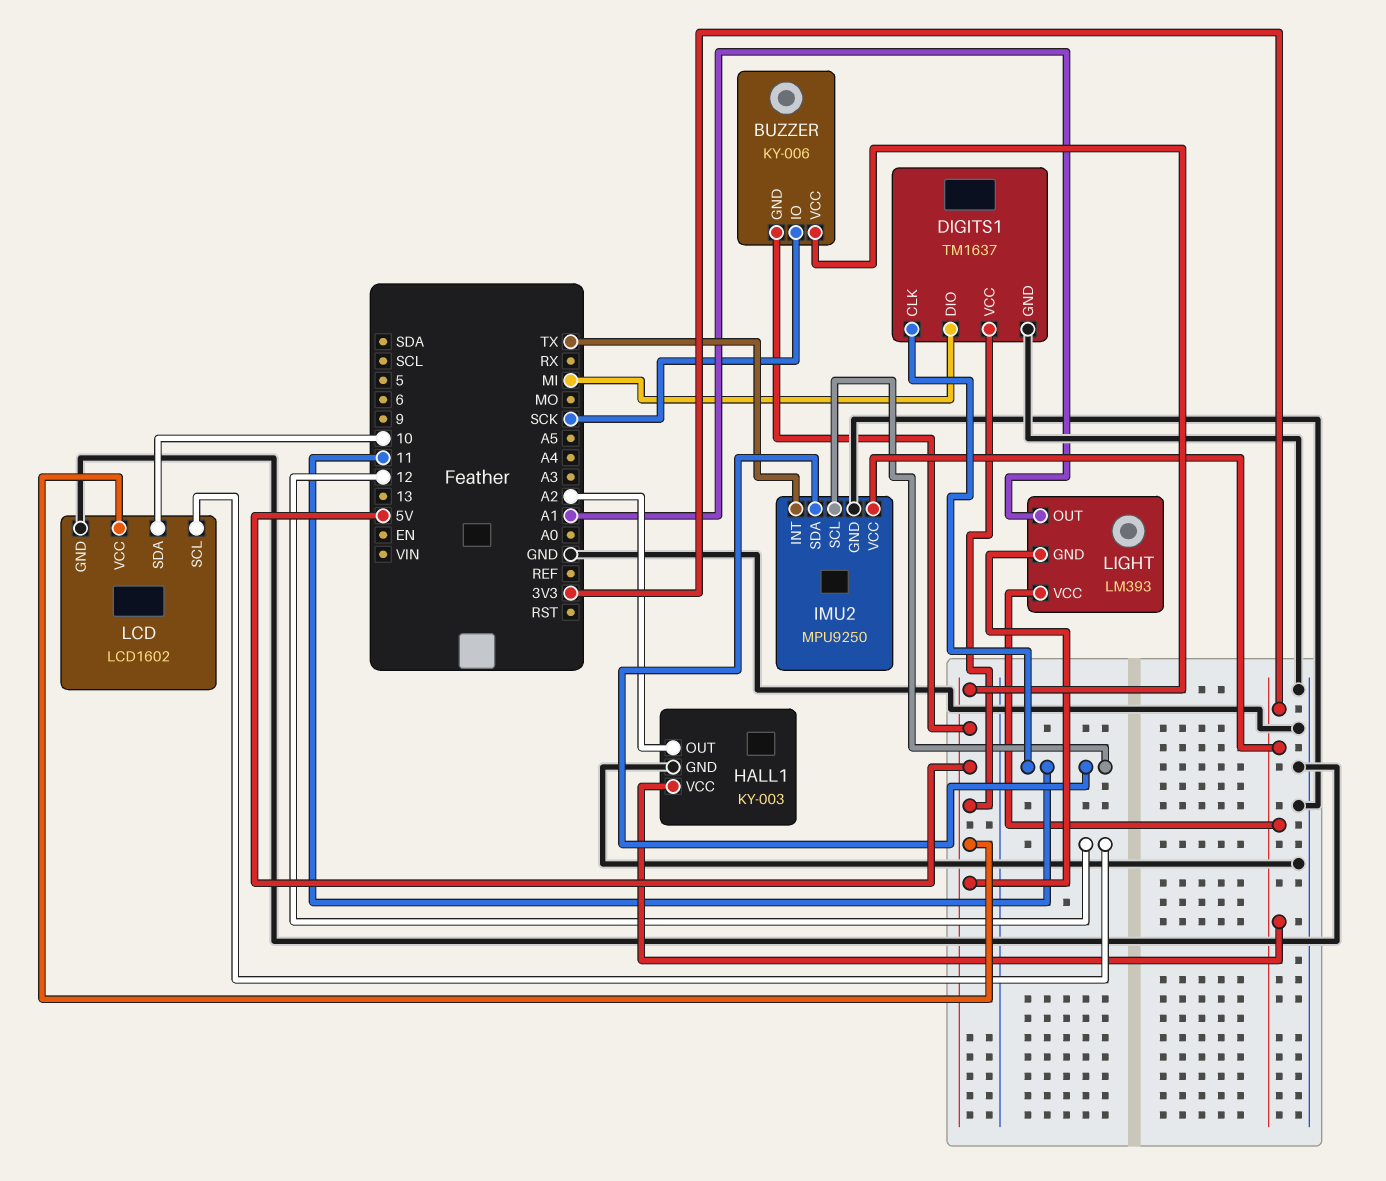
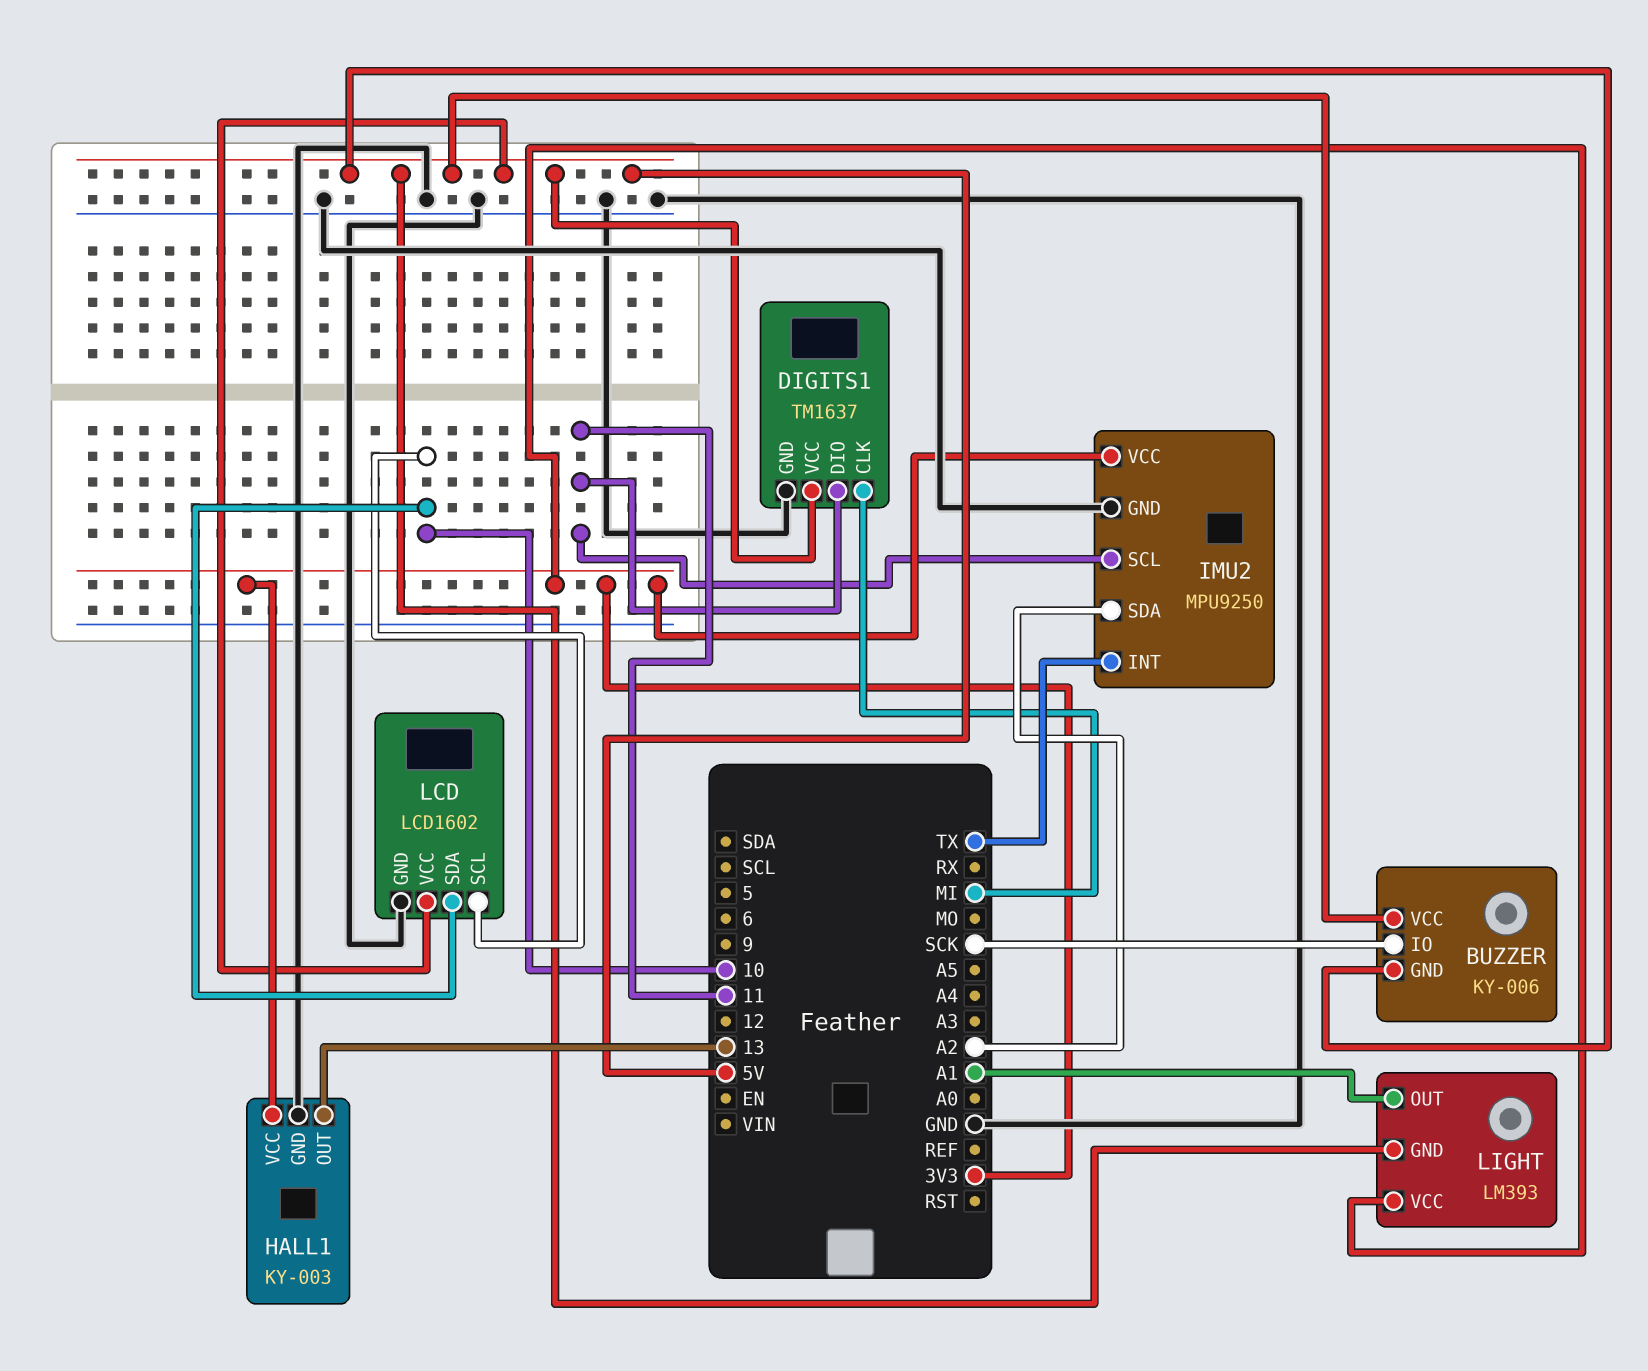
DIGITS1 pin CLK: 11 -> MI
DIGITS1 pin DIO: MI -> 11
HALL1 pin OUT: A2 -> 13
IMU2 pin SDA: 11 -> A2
LCD pin SCL: 12 -> 10

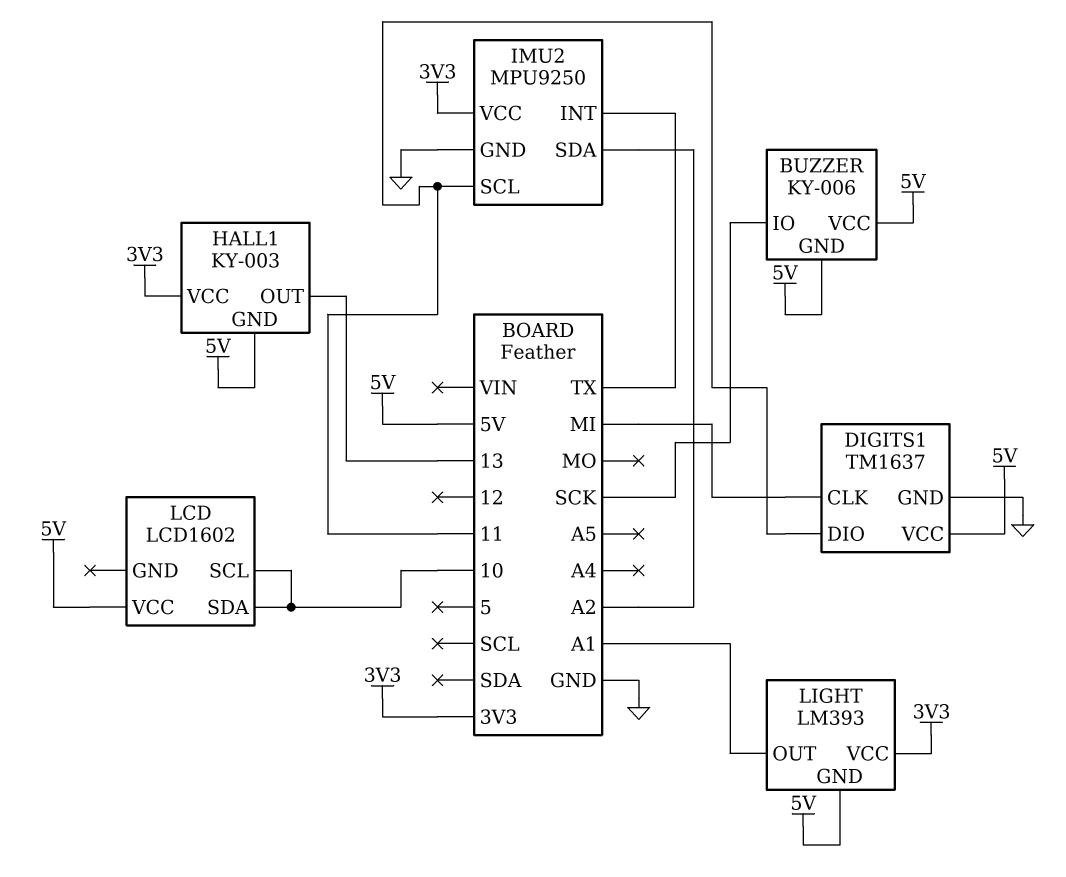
HALL1 pin GND: GND -> 5V
LCD pin GND: GND -> none

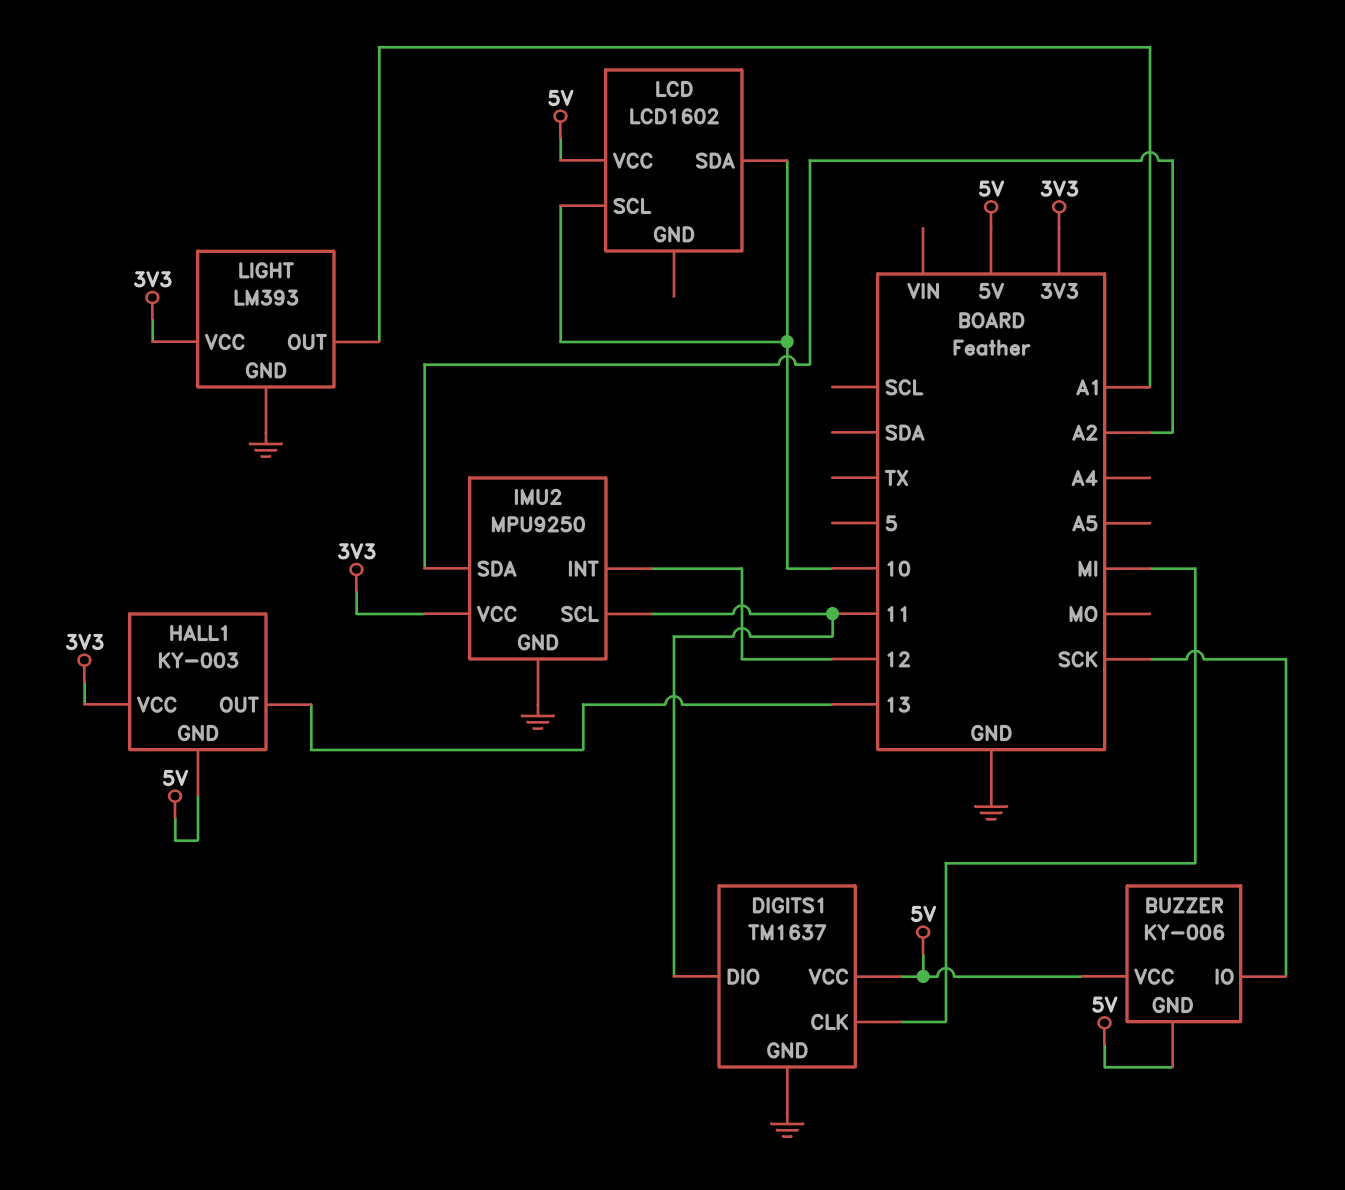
IMU2 pin INT: TX -> 12
LIGHT pin GND: 5V -> GND

